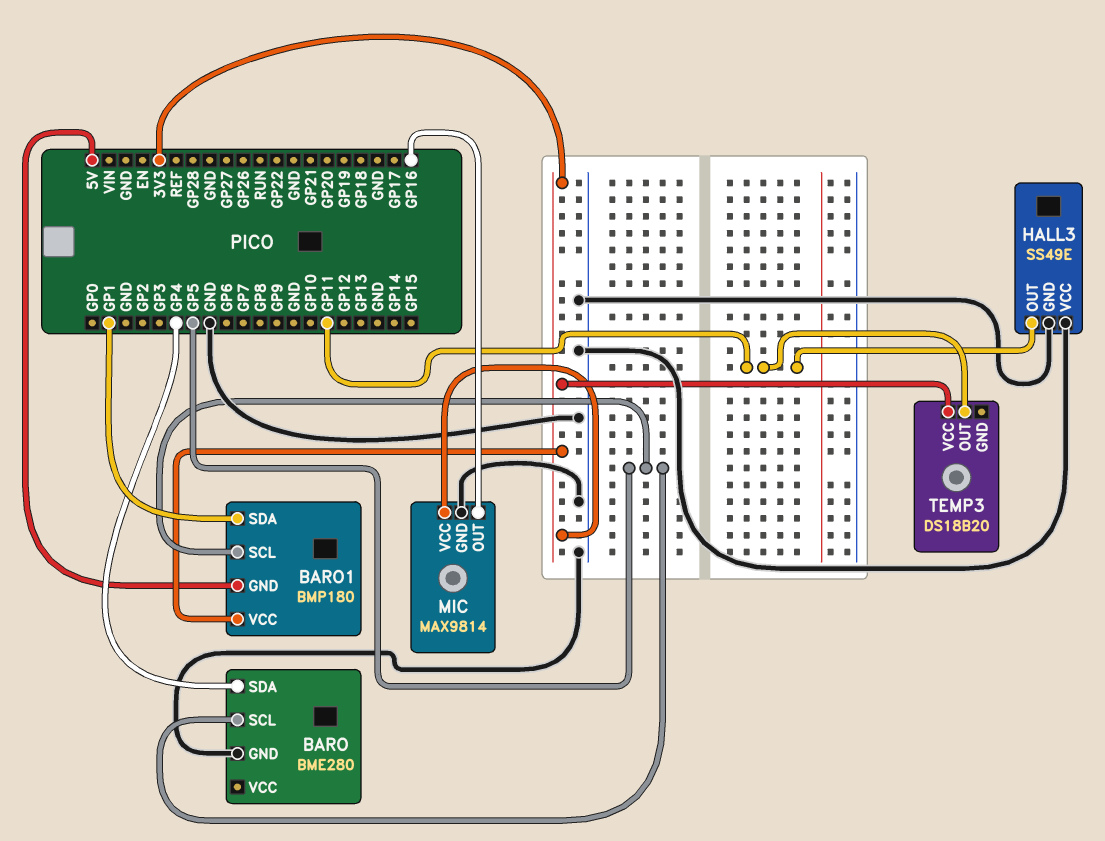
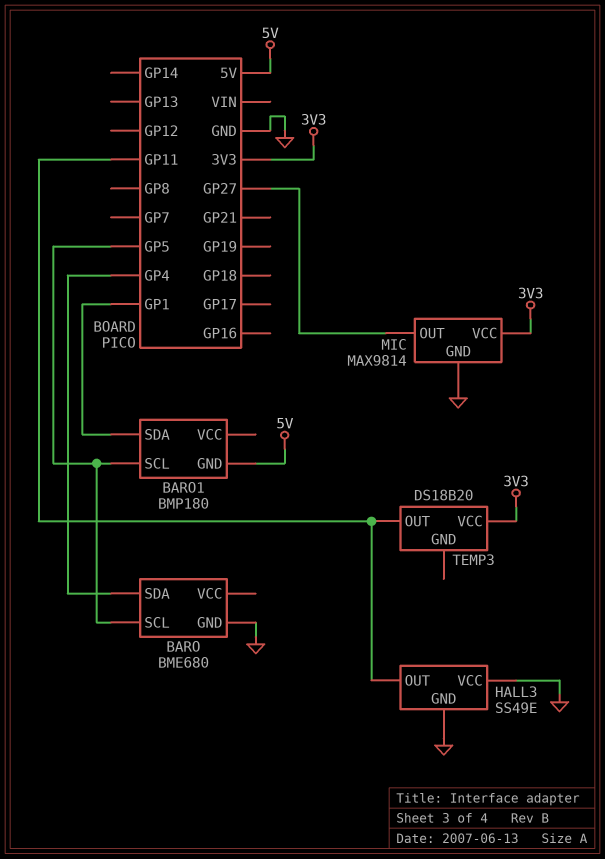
BARO: BME280 -> BME680
BARO1 pin VCC: 3V3 -> none
MIC pin OUT: GP16 -> GP27

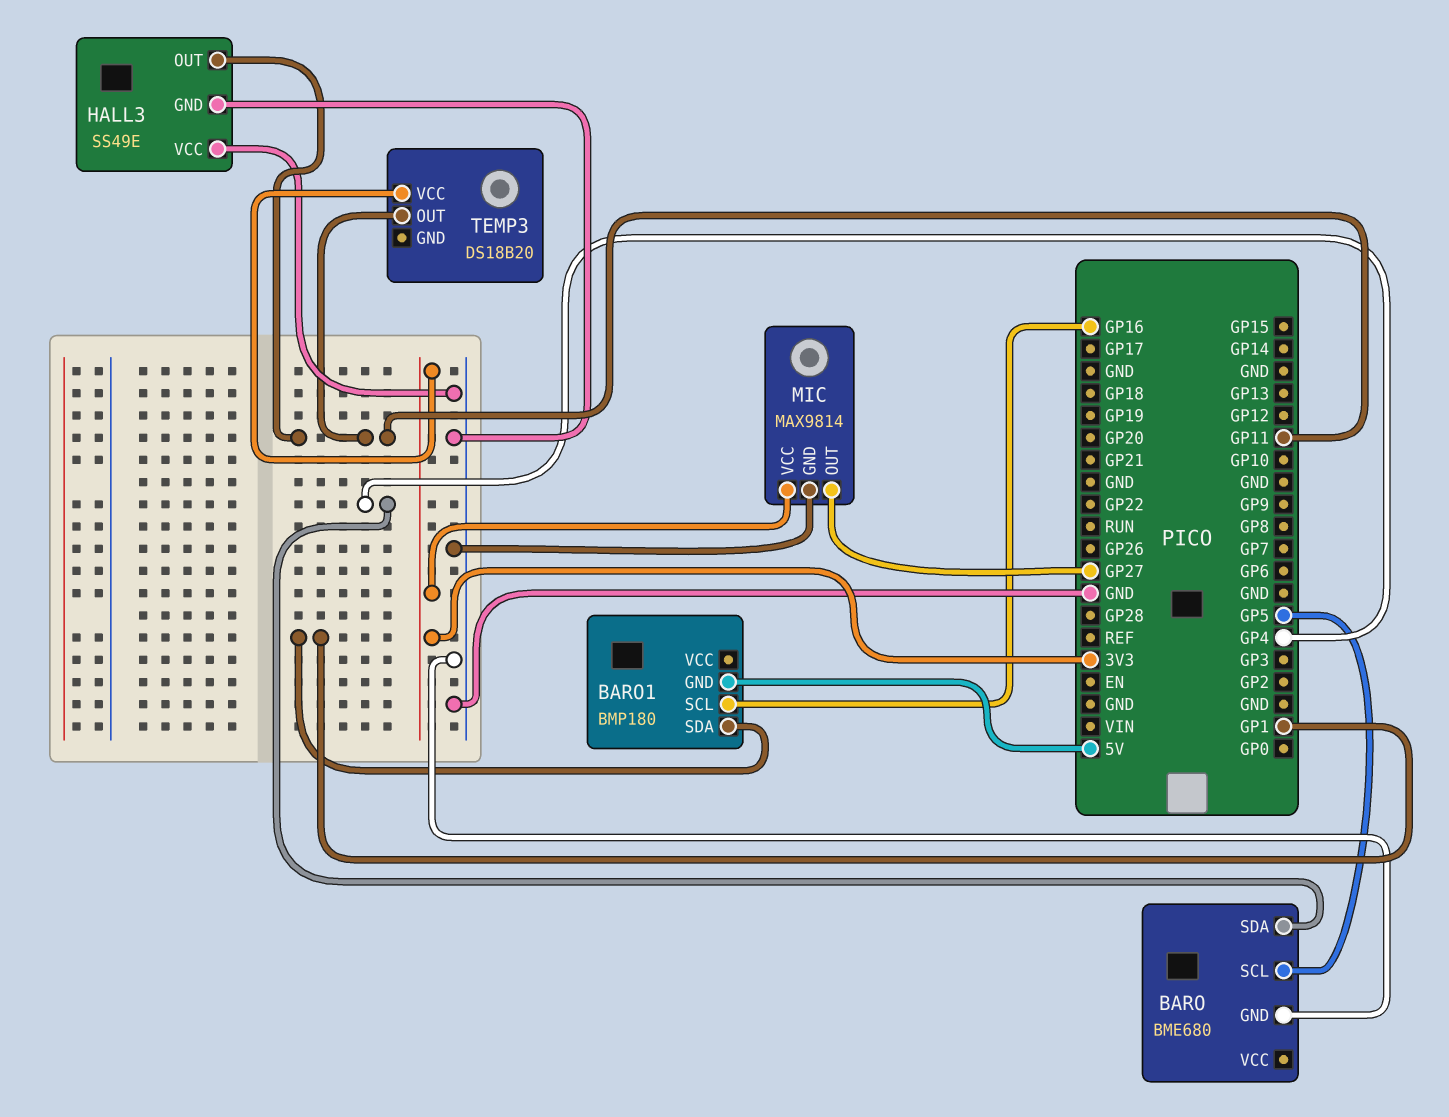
BARO1 pin SCL: GP5 -> GP16

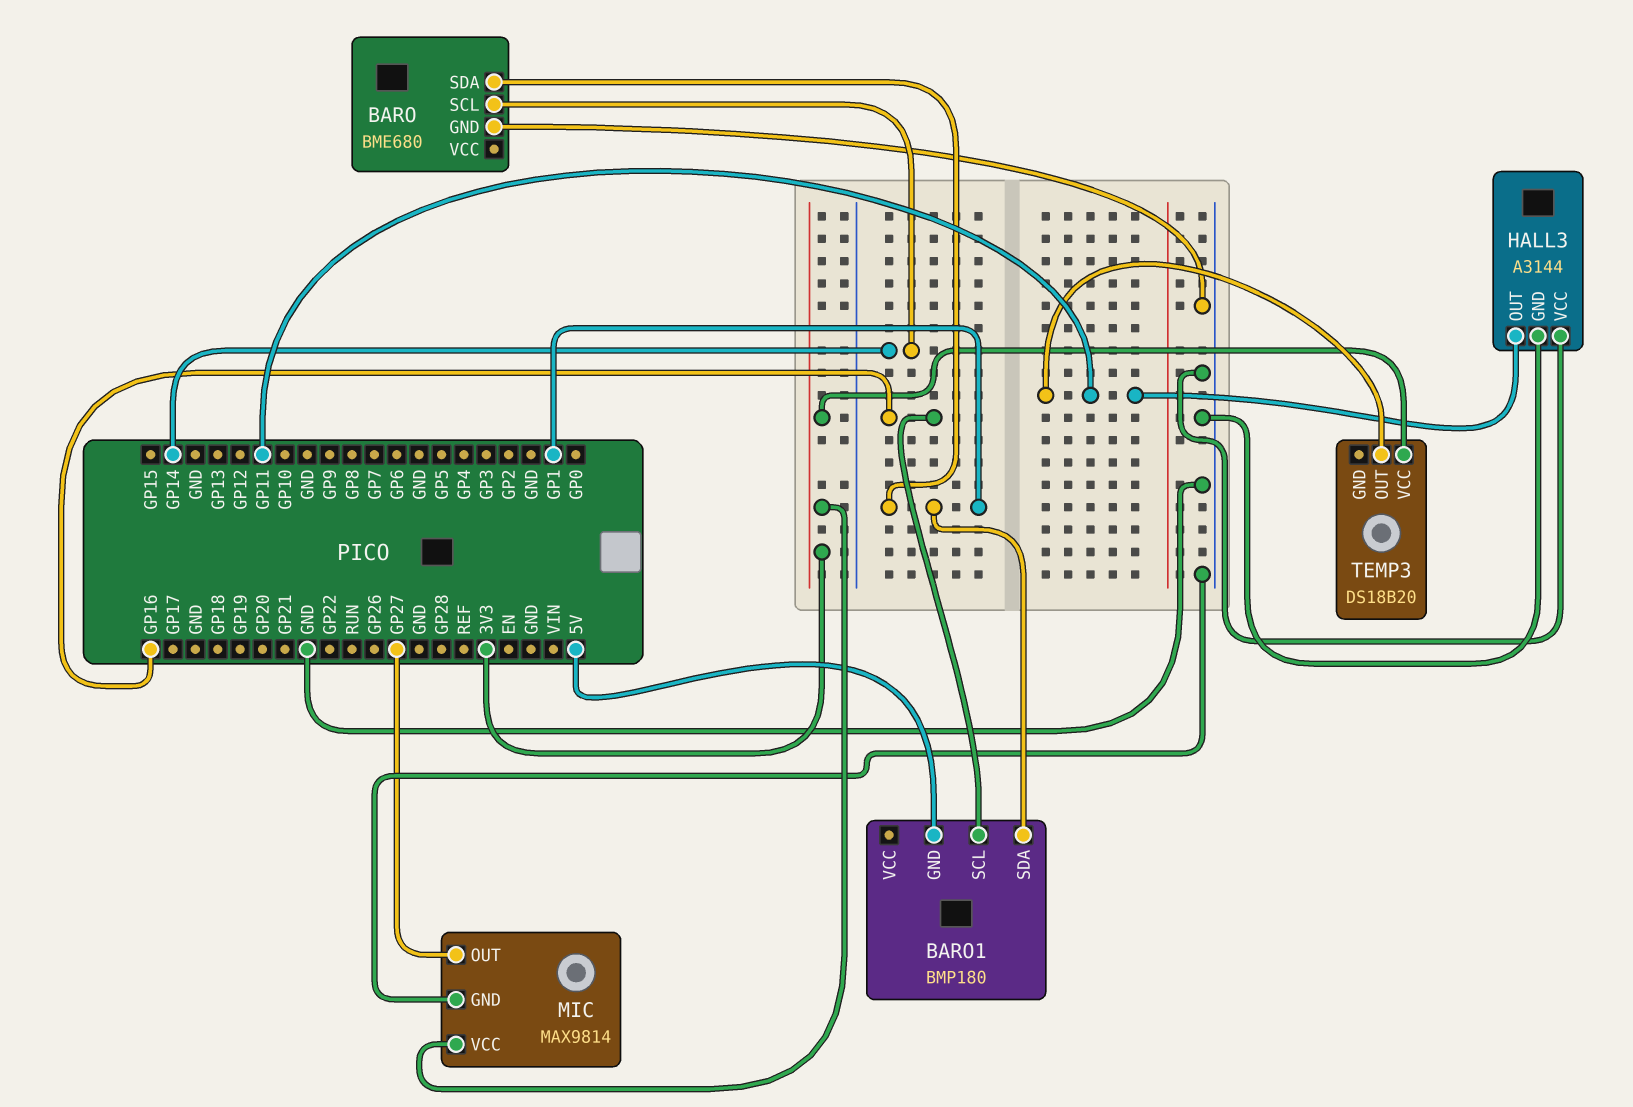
BARO pin SCL: GP5 -> GP14
BARO pin SDA: GP4 -> GP1
HALL3: SS49E -> A3144

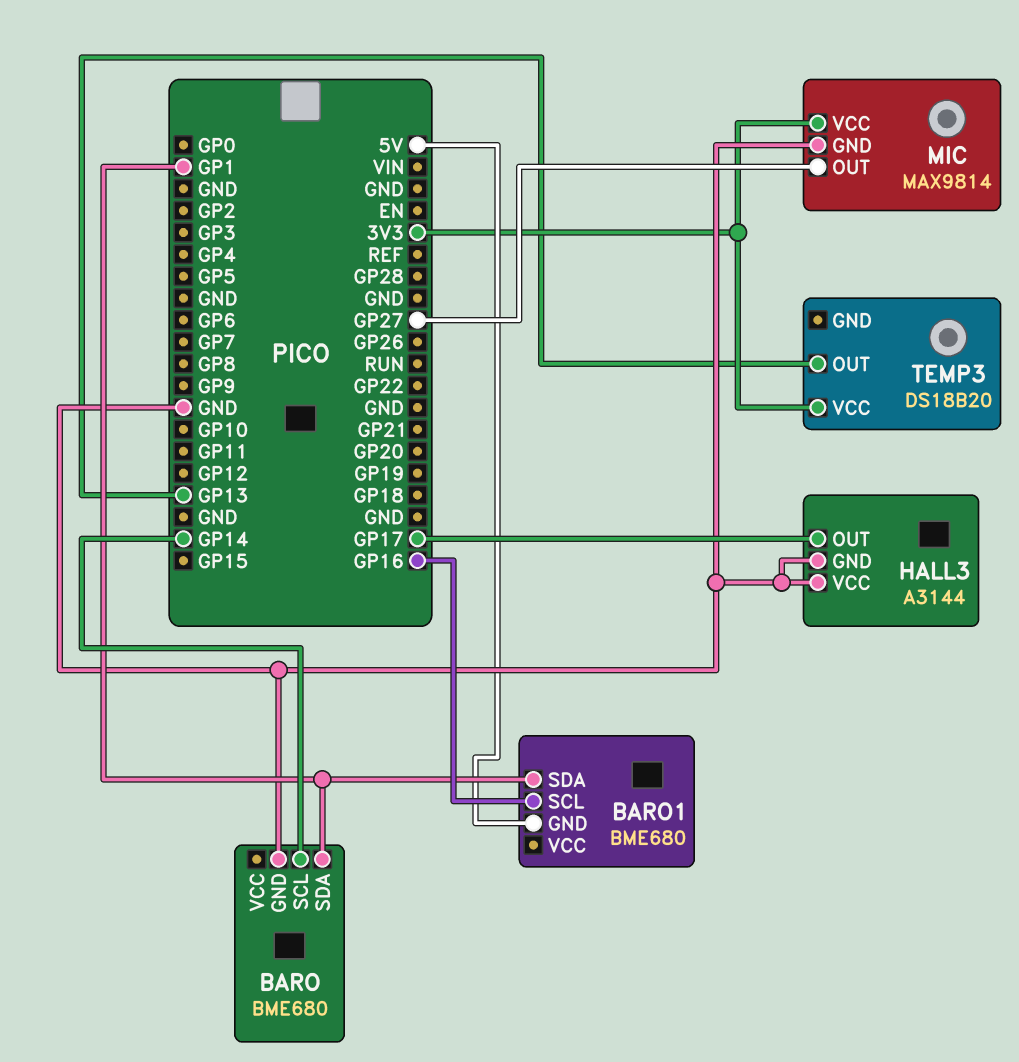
BARO1: BMP180 -> BME680
HALL3 pin OUT: GP11 -> GP17
TEMP3 pin OUT: GP11 -> GP13

